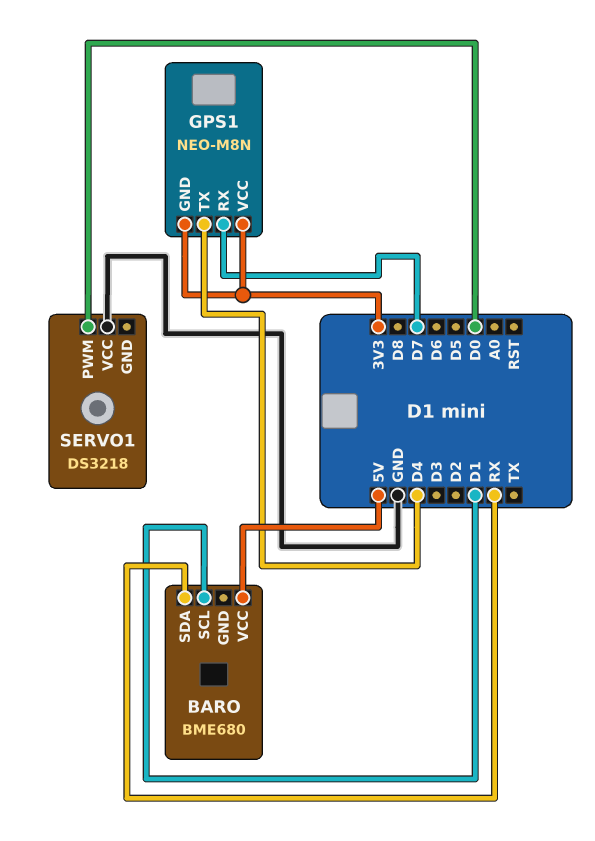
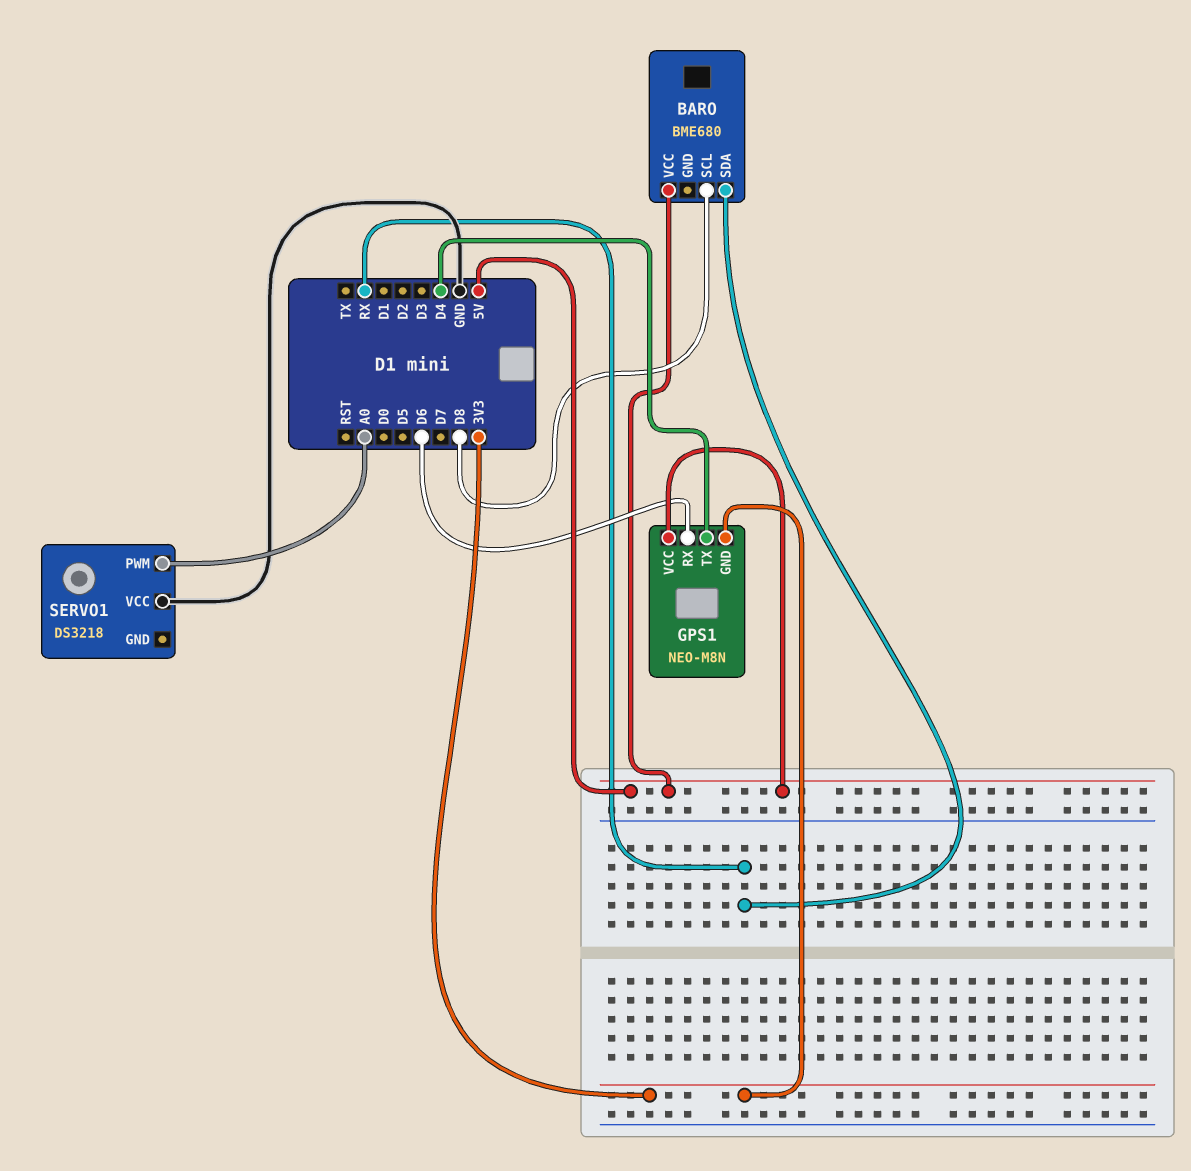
BARO pin SCL: D1 -> D8
GPS1 pin RX: D7 -> D6
GPS1 pin VCC: 3V3 -> 5V
SERVO1 pin PWM: D0 -> A0

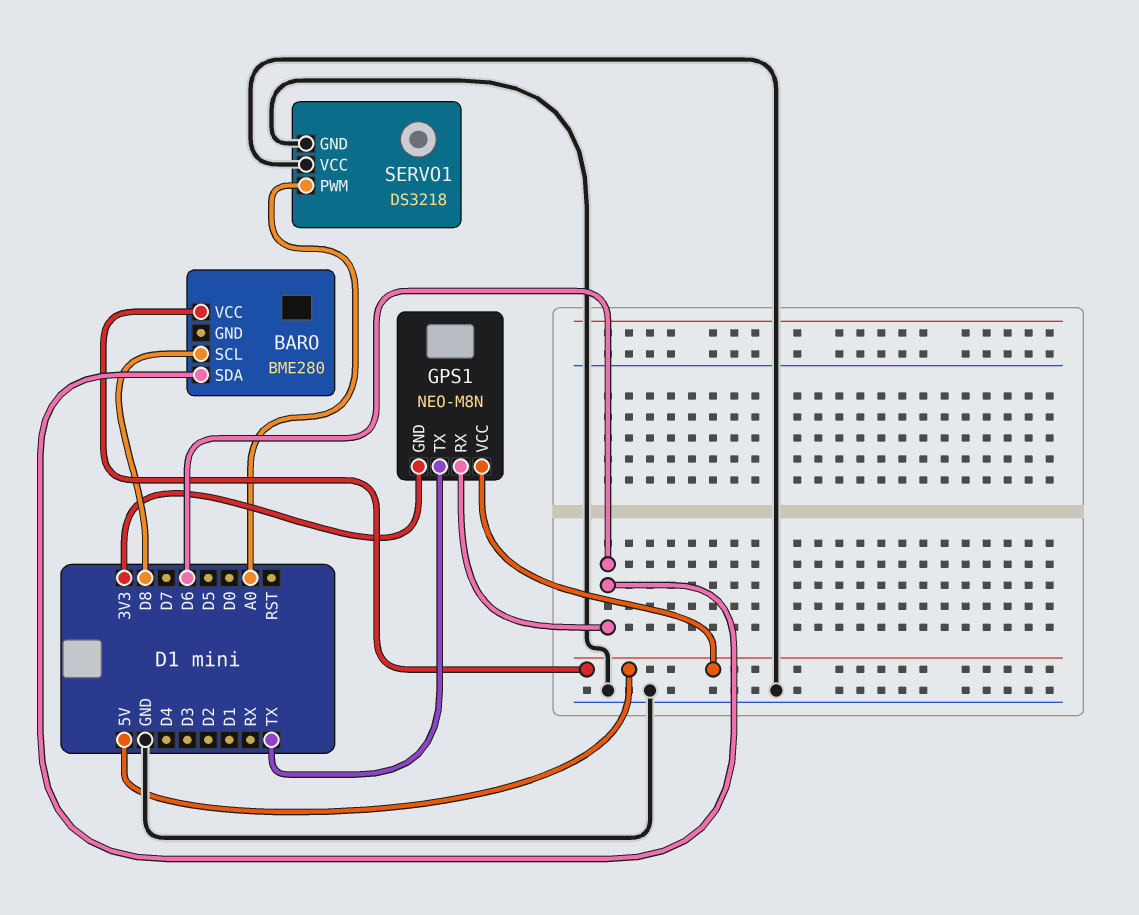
BARO: BME680 -> BME280
BARO pin SDA: RX -> D6
GPS1 pin TX: D4 -> TX
SERVO1 pin GND: none -> GND

